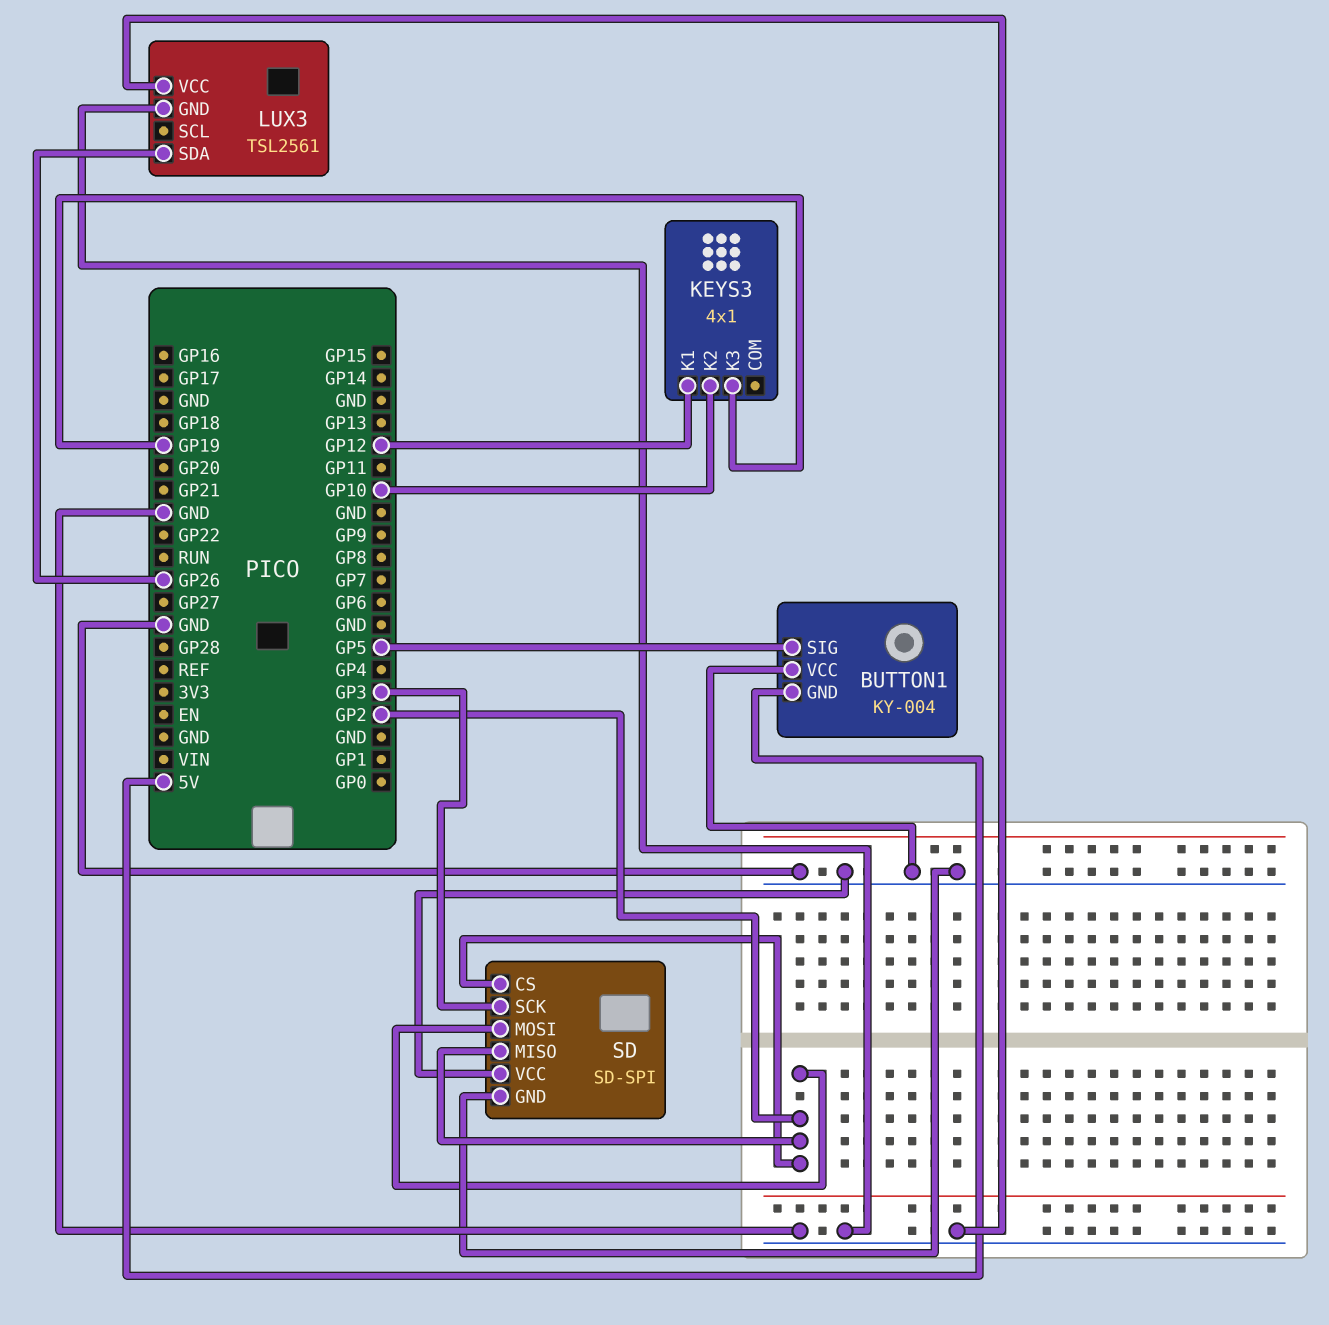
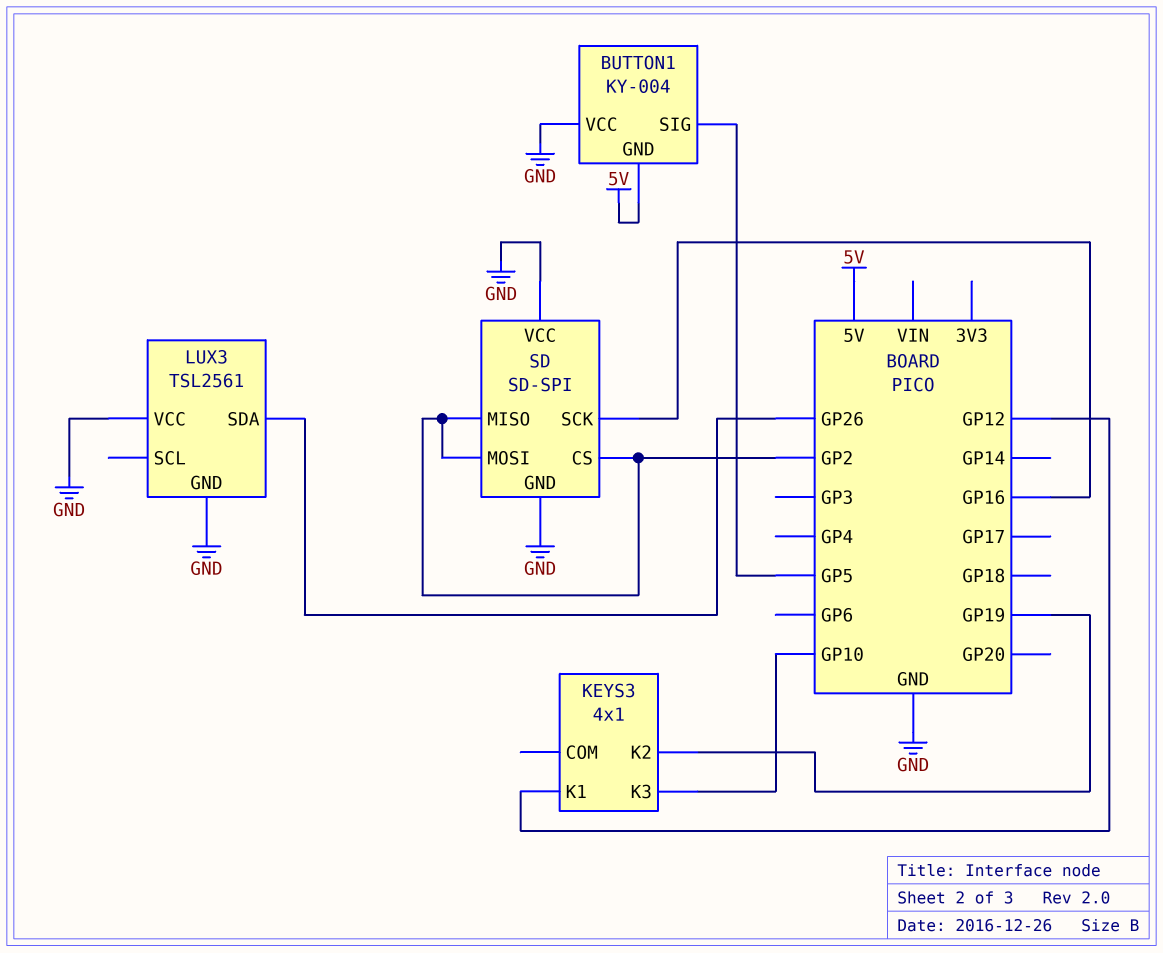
KEYS3 pin K2: GP10 -> GP19
KEYS3 pin K3: GP19 -> GP10
SD pin SCK: GP3 -> GP16

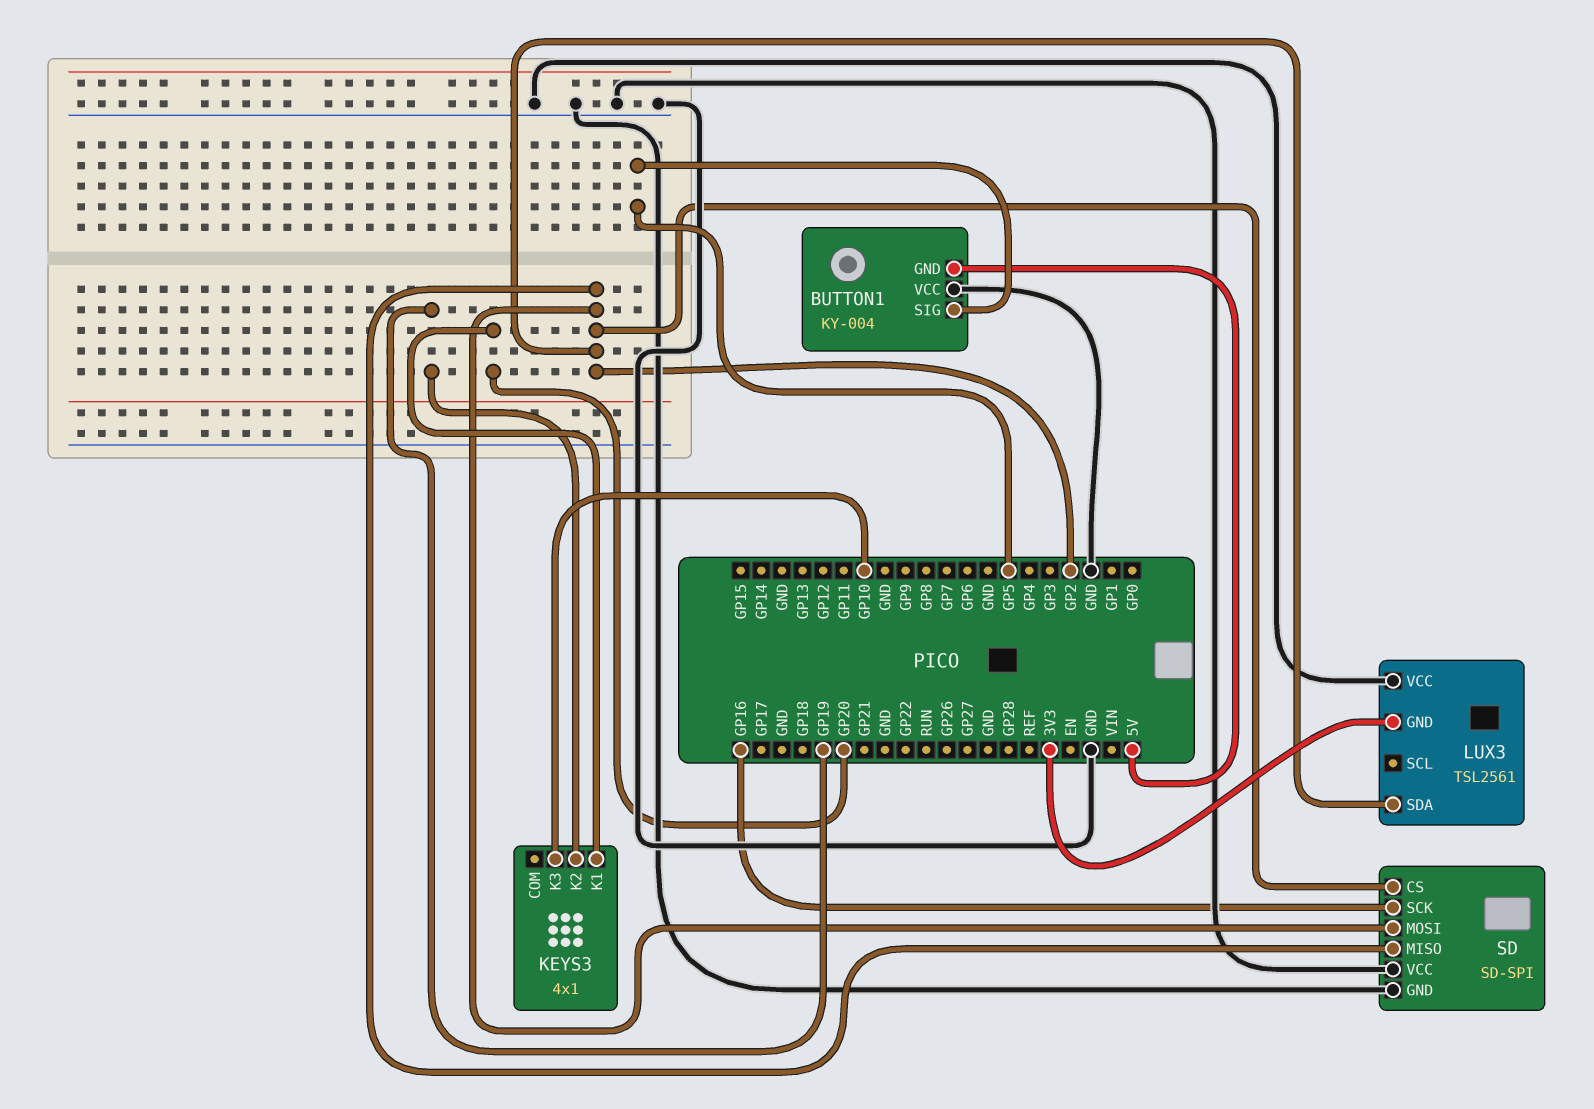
KEYS3 pin K1: GP12 -> GP20
LUX3 pin GND: GND -> 3V3
LUX3 pin SDA: GP26 -> GP2

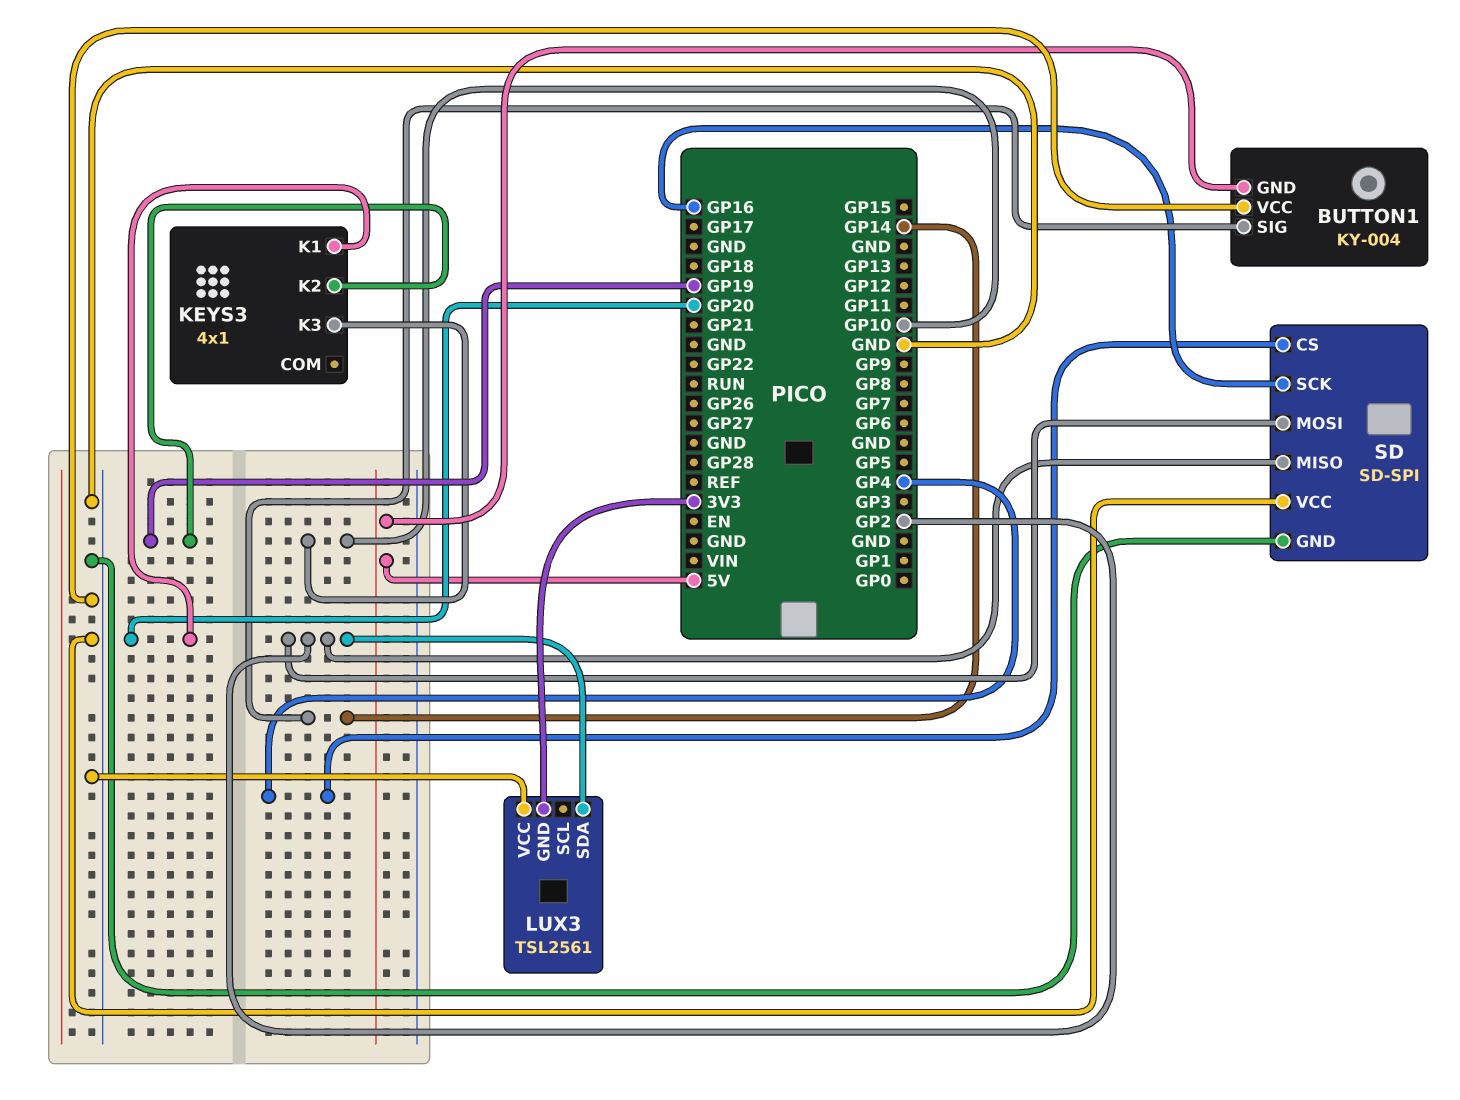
BUTTON1 pin SIG: GP5 -> GP14
SD pin CS: GP2 -> GP4

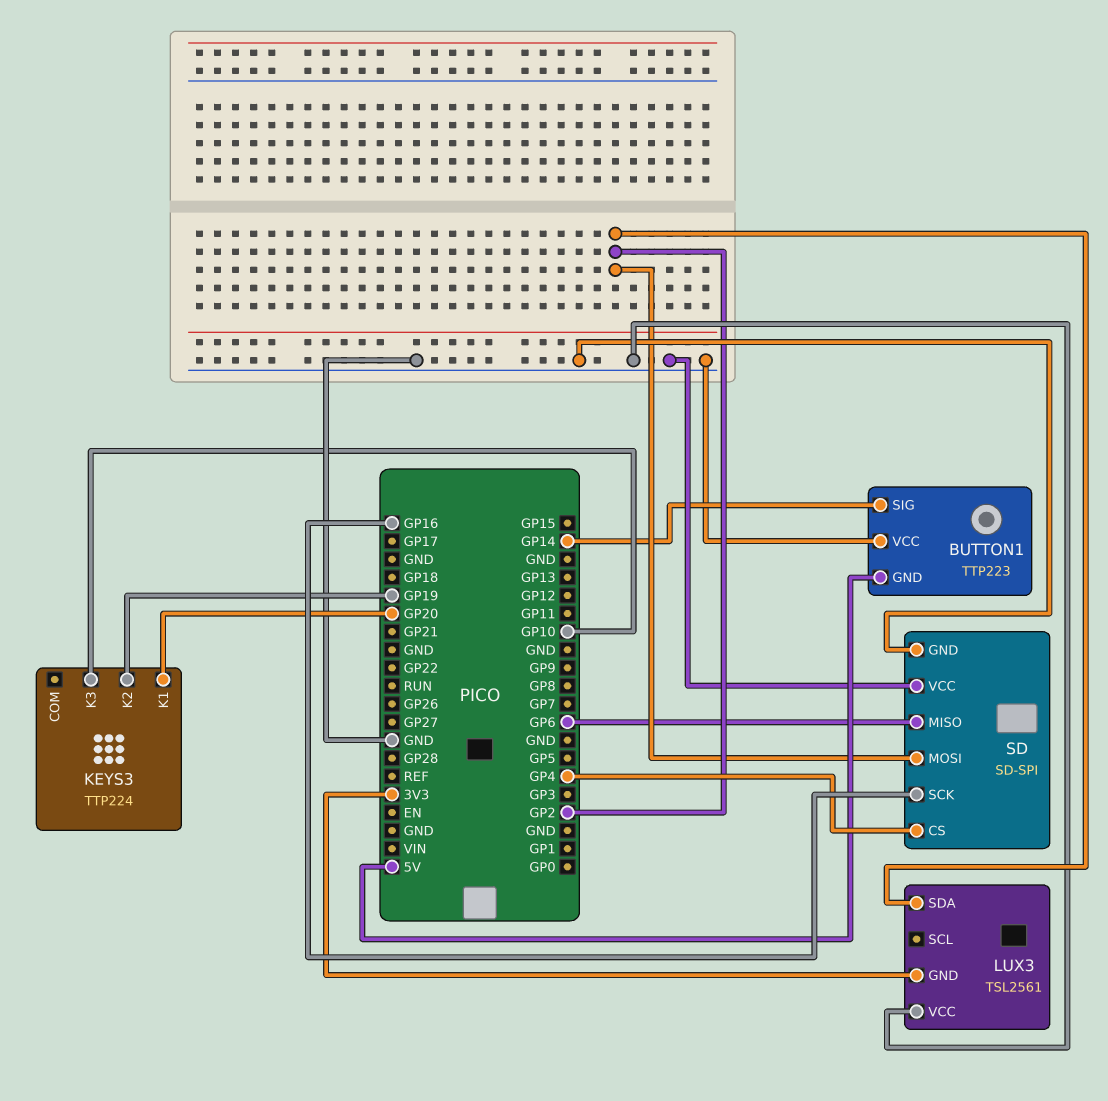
BUTTON1: KY-004 -> TTP223
KEYS3: 4x1 -> TTP224
SD pin MISO: GP2 -> GP6

